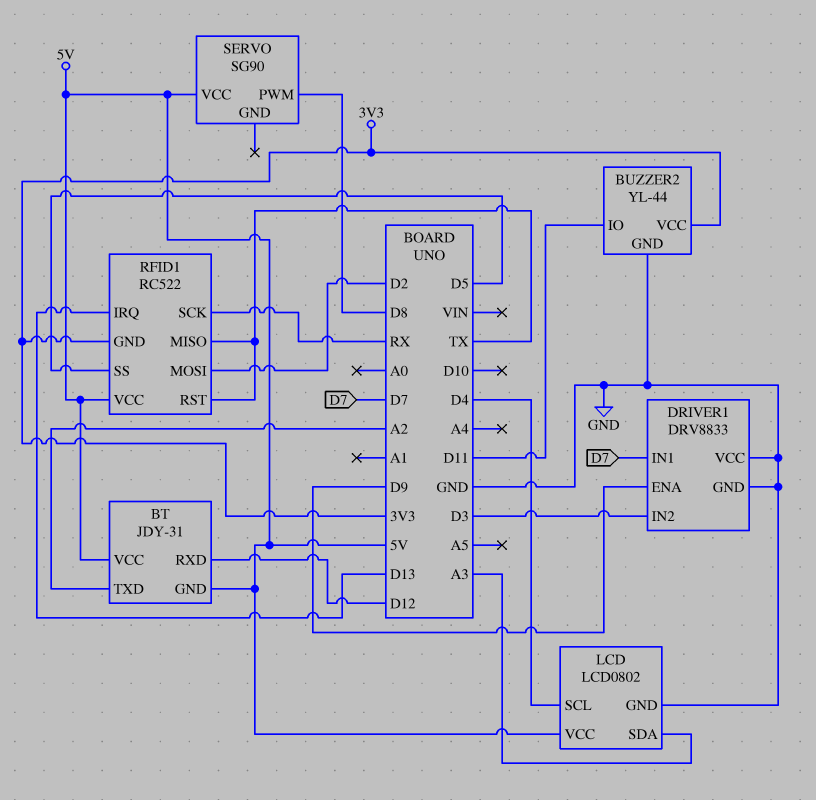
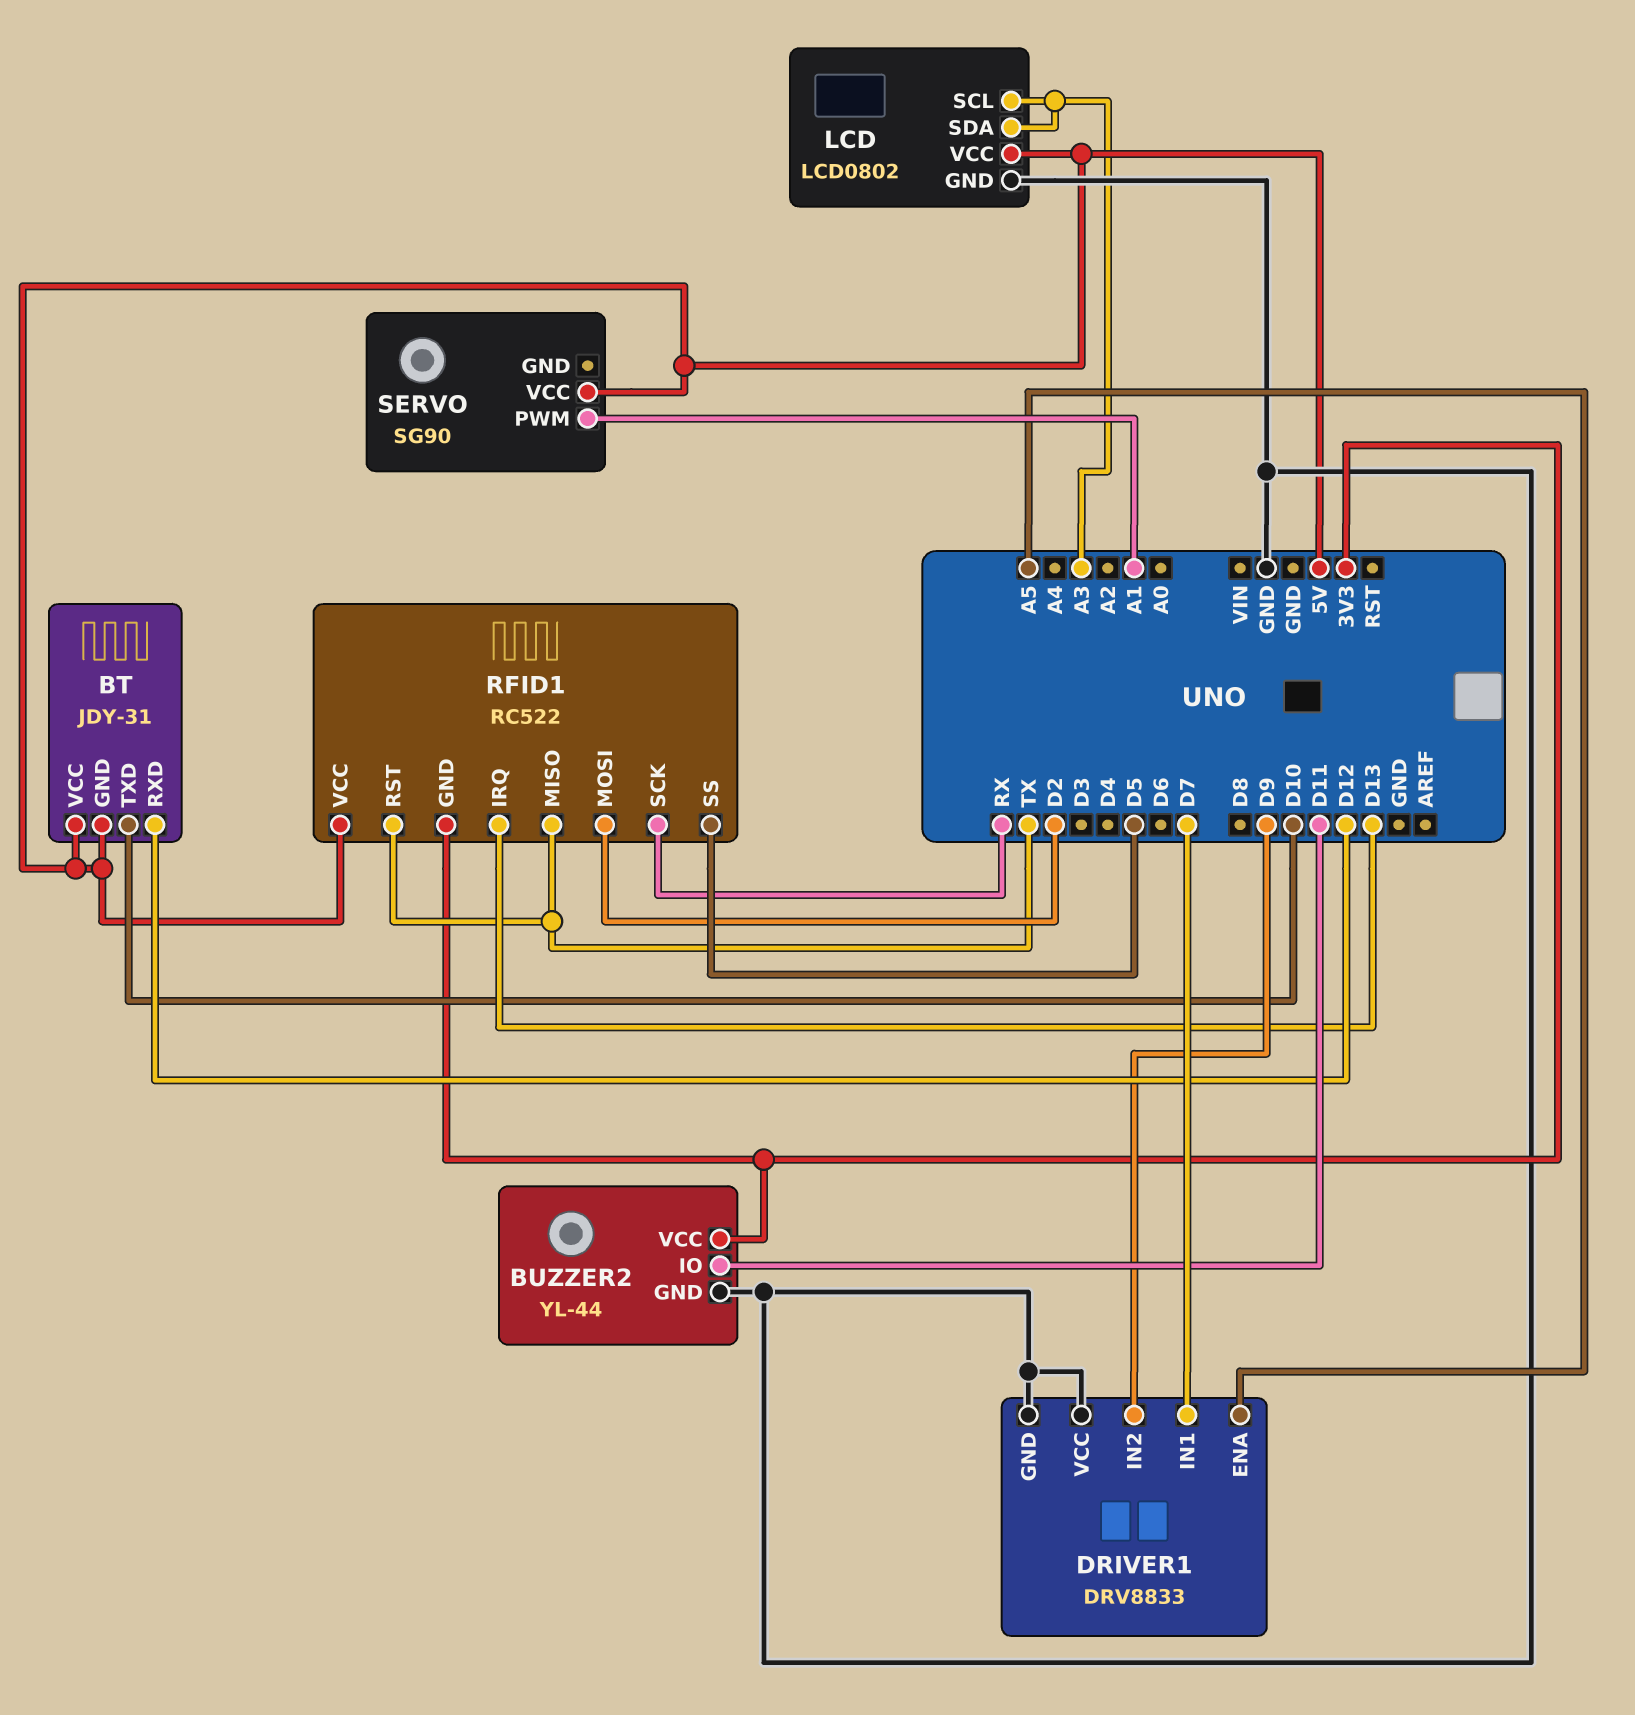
BT pin TXD: A2 -> D10
DRIVER1 pin ENA: D9 -> A5
DRIVER1 pin IN2: D3 -> D9
LCD pin SCL: D4 -> A3
SERVO pin PWM: D8 -> A1

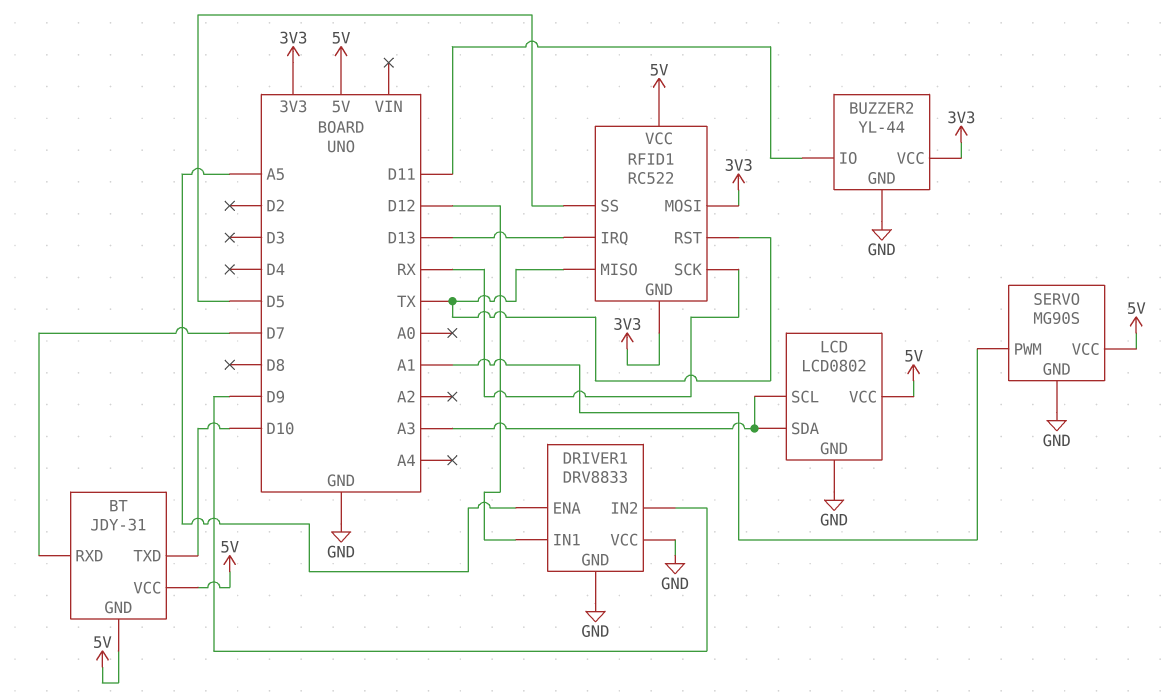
BT pin RXD: D12 -> D7
DRIVER1 pin IN1: D7 -> D12
RFID1 pin MOSI: D2 -> 3V3
SERVO: SG90 -> MG90S
SERVO pin GND: none -> GND

